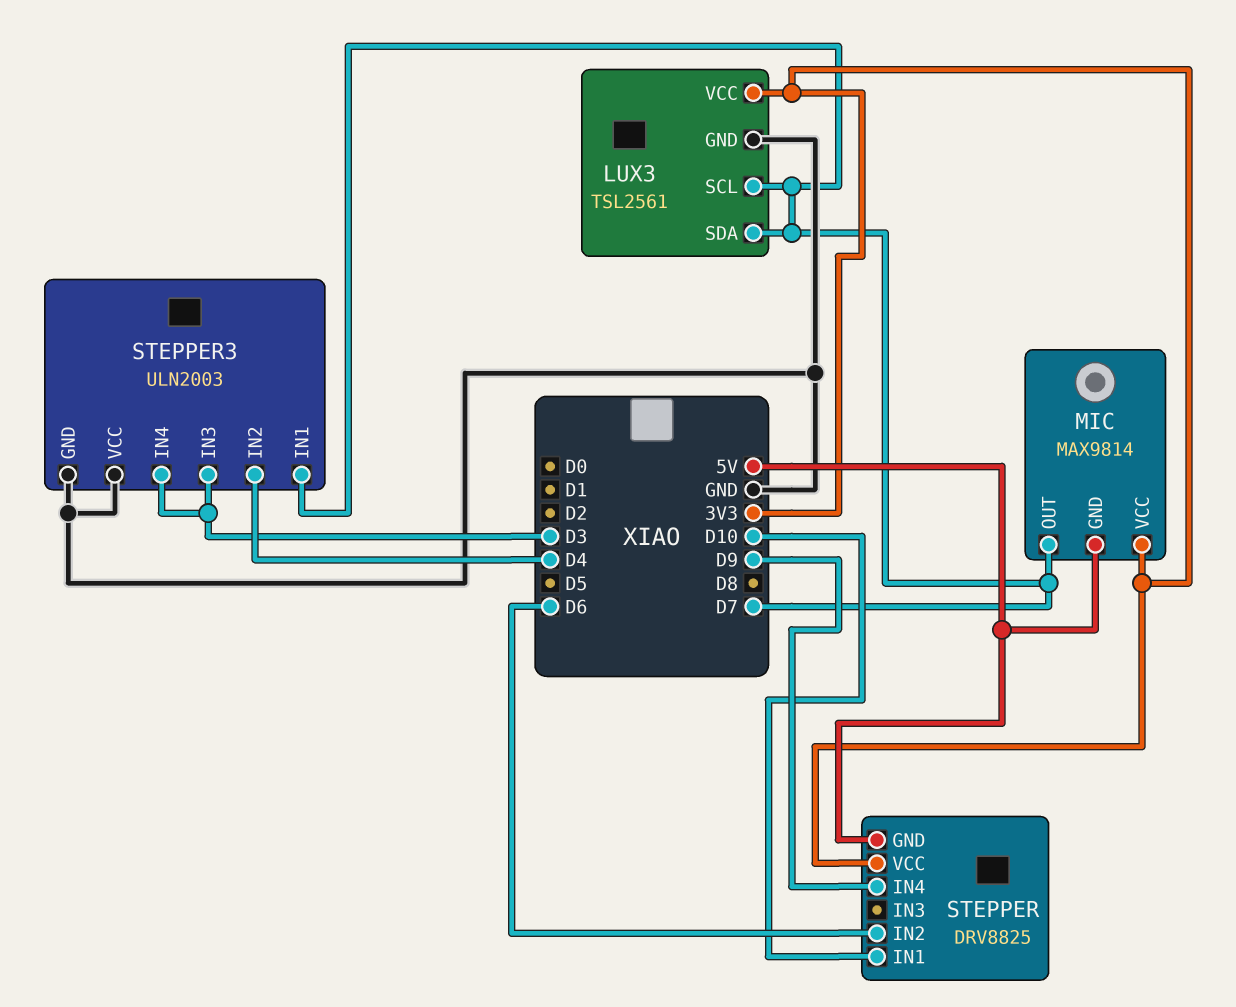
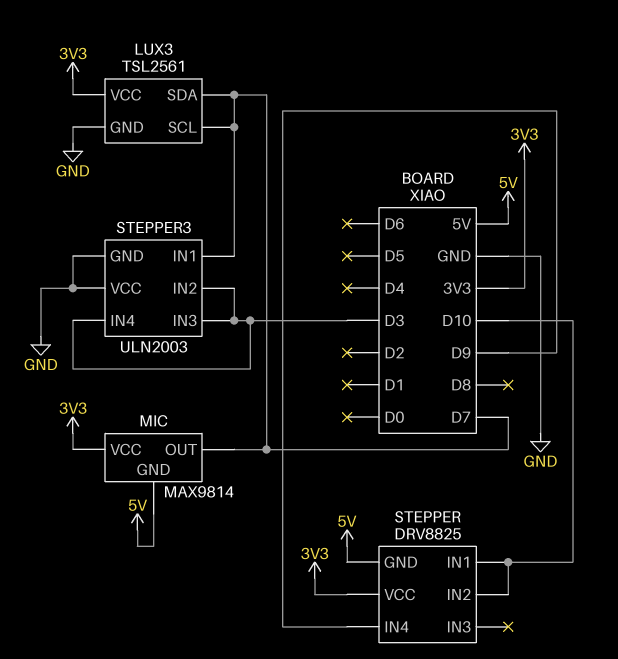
STEPPER pin IN2: D6 -> D10
STEPPER3 pin IN2: D4 -> D3

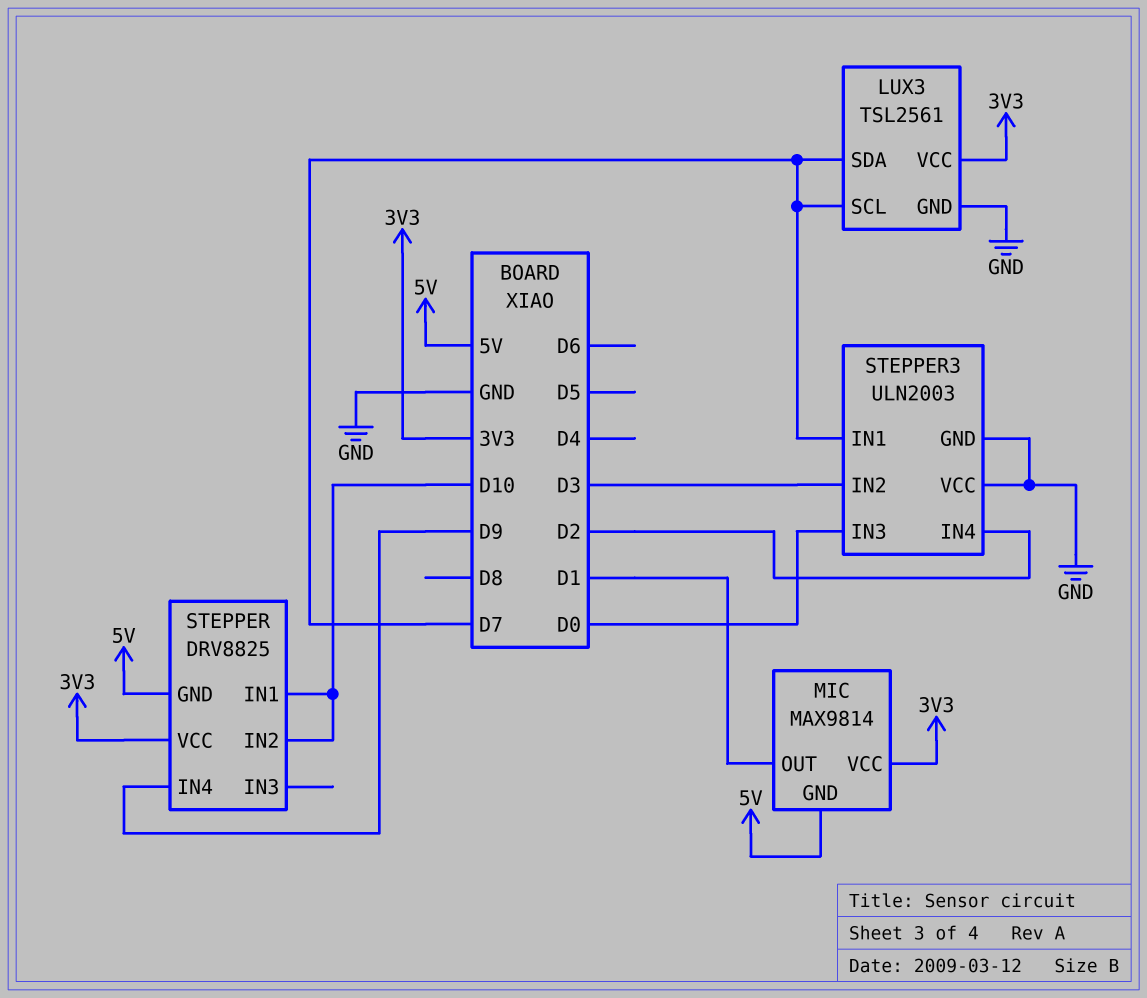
MIC pin OUT: D7 -> D1
STEPPER3 pin IN3: D3 -> D0
STEPPER3 pin IN4: D3 -> D2

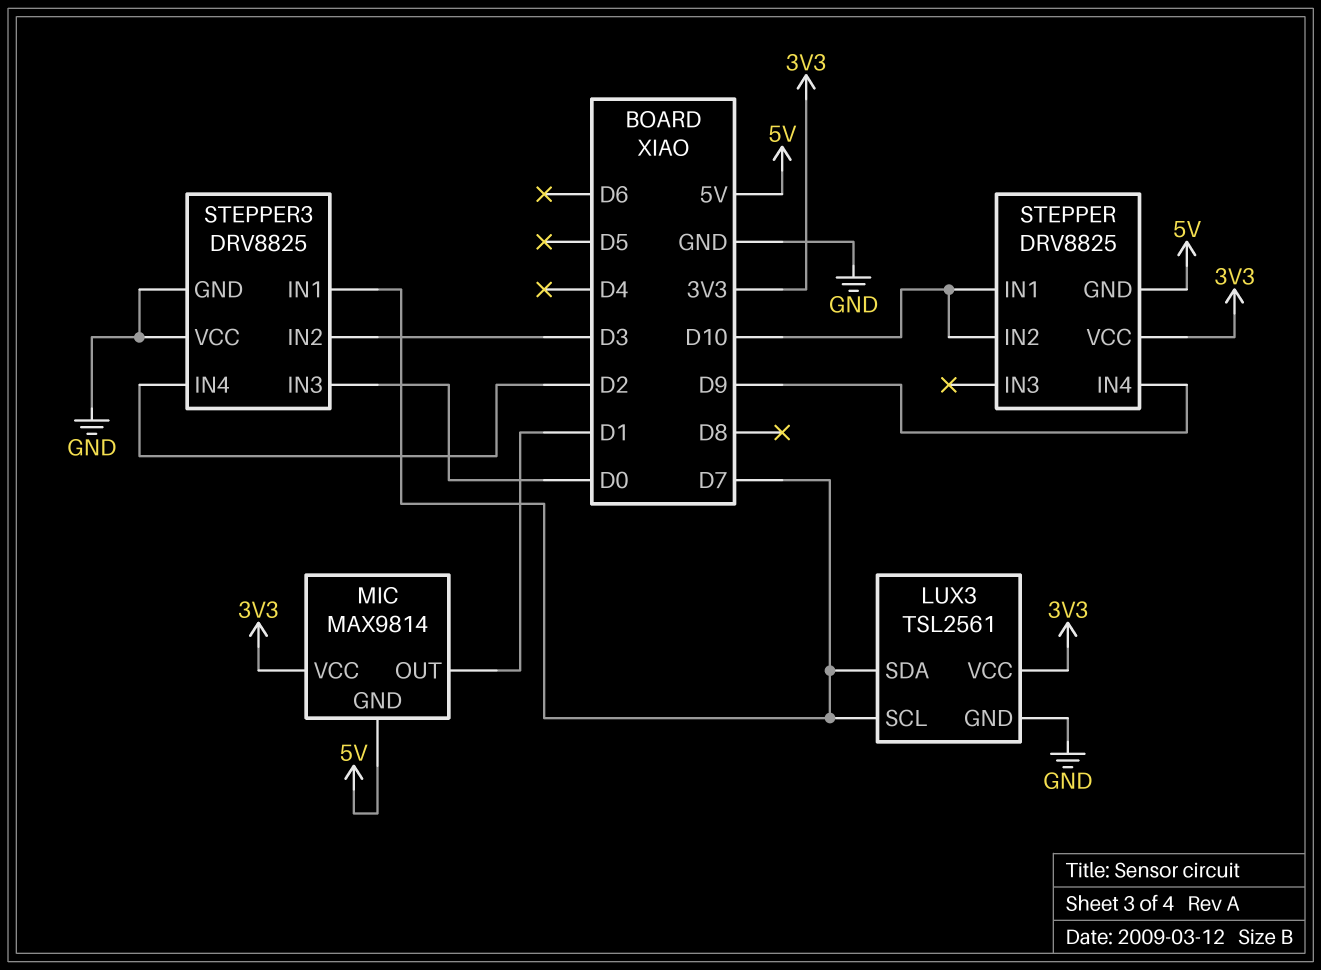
STEPPER3: ULN2003 -> DRV8825

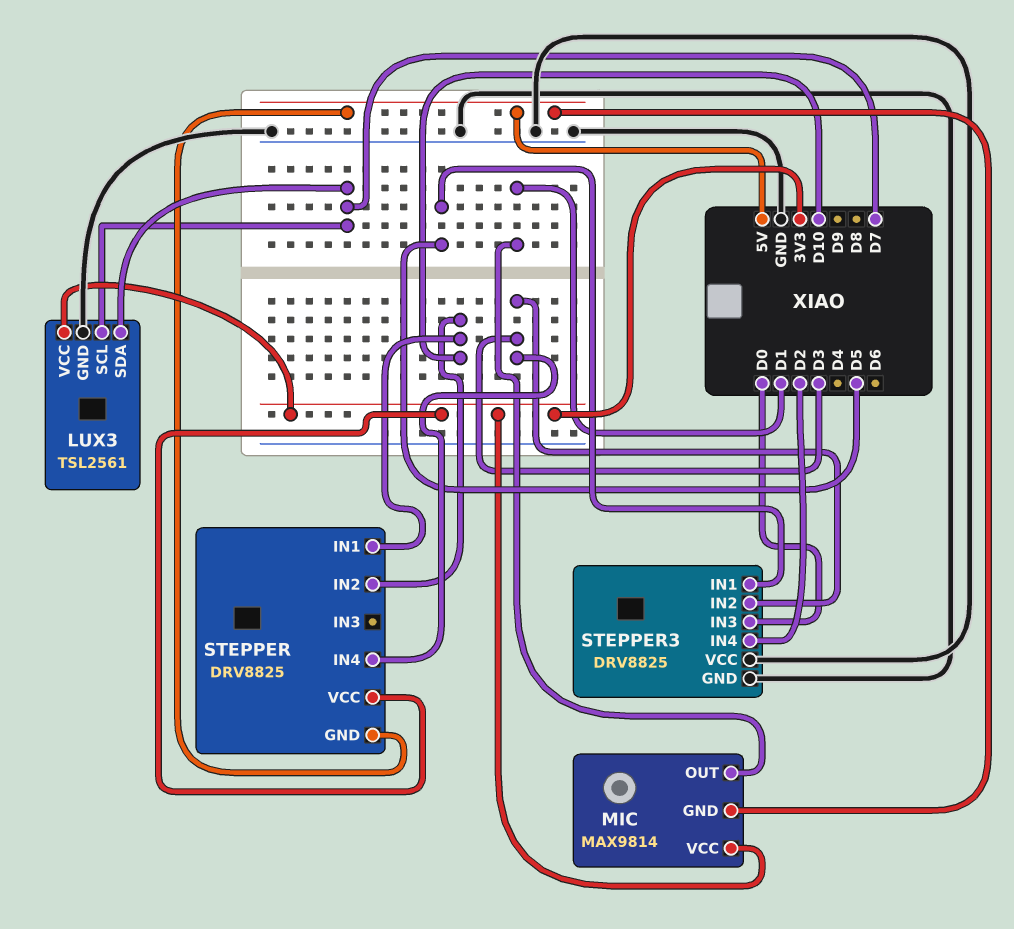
STEPPER pin IN4: D9 -> D3
STEPPER3 pin IN1: D7 -> D5

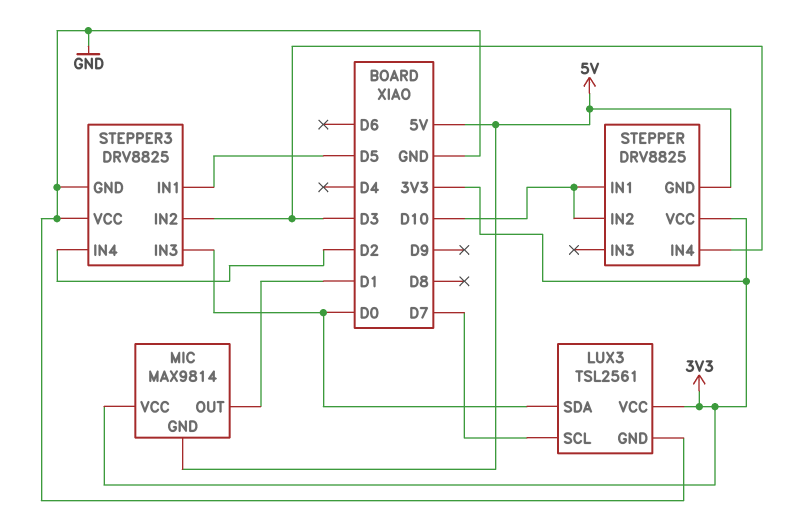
LUX3 pin SDA: D7 -> D0

